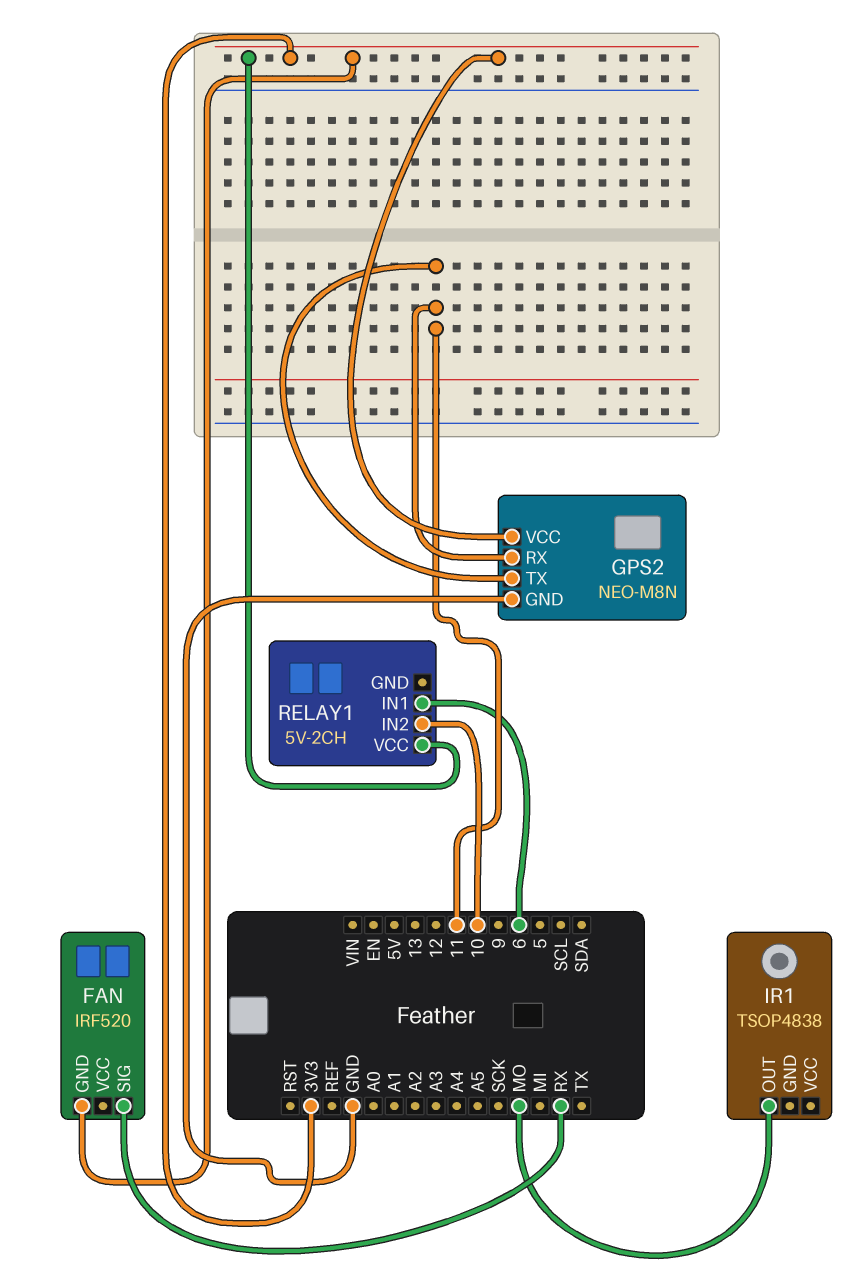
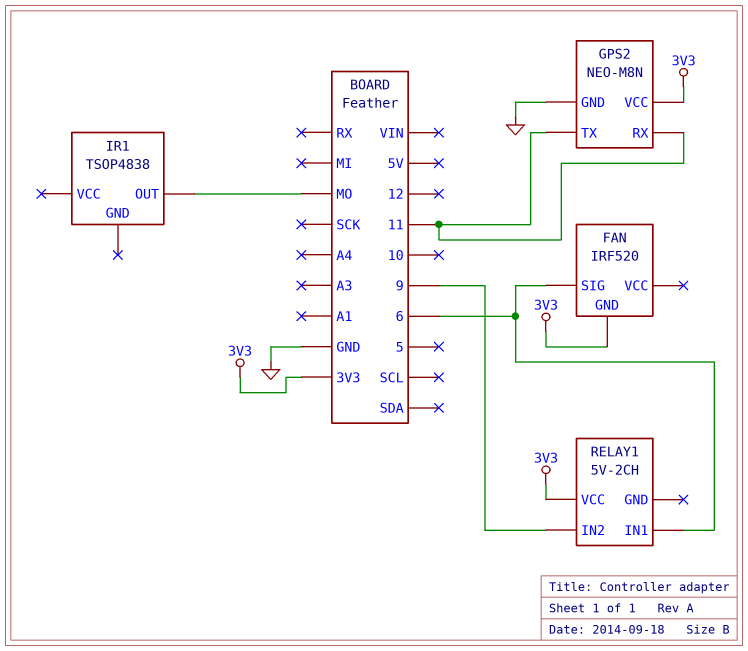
FAN pin SIG: RX -> 6
RELAY1 pin IN2: 10 -> 9

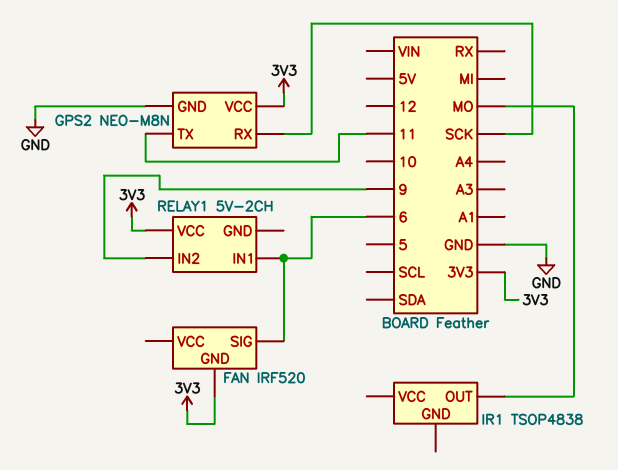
GPS2 pin RX: 11 -> SCK

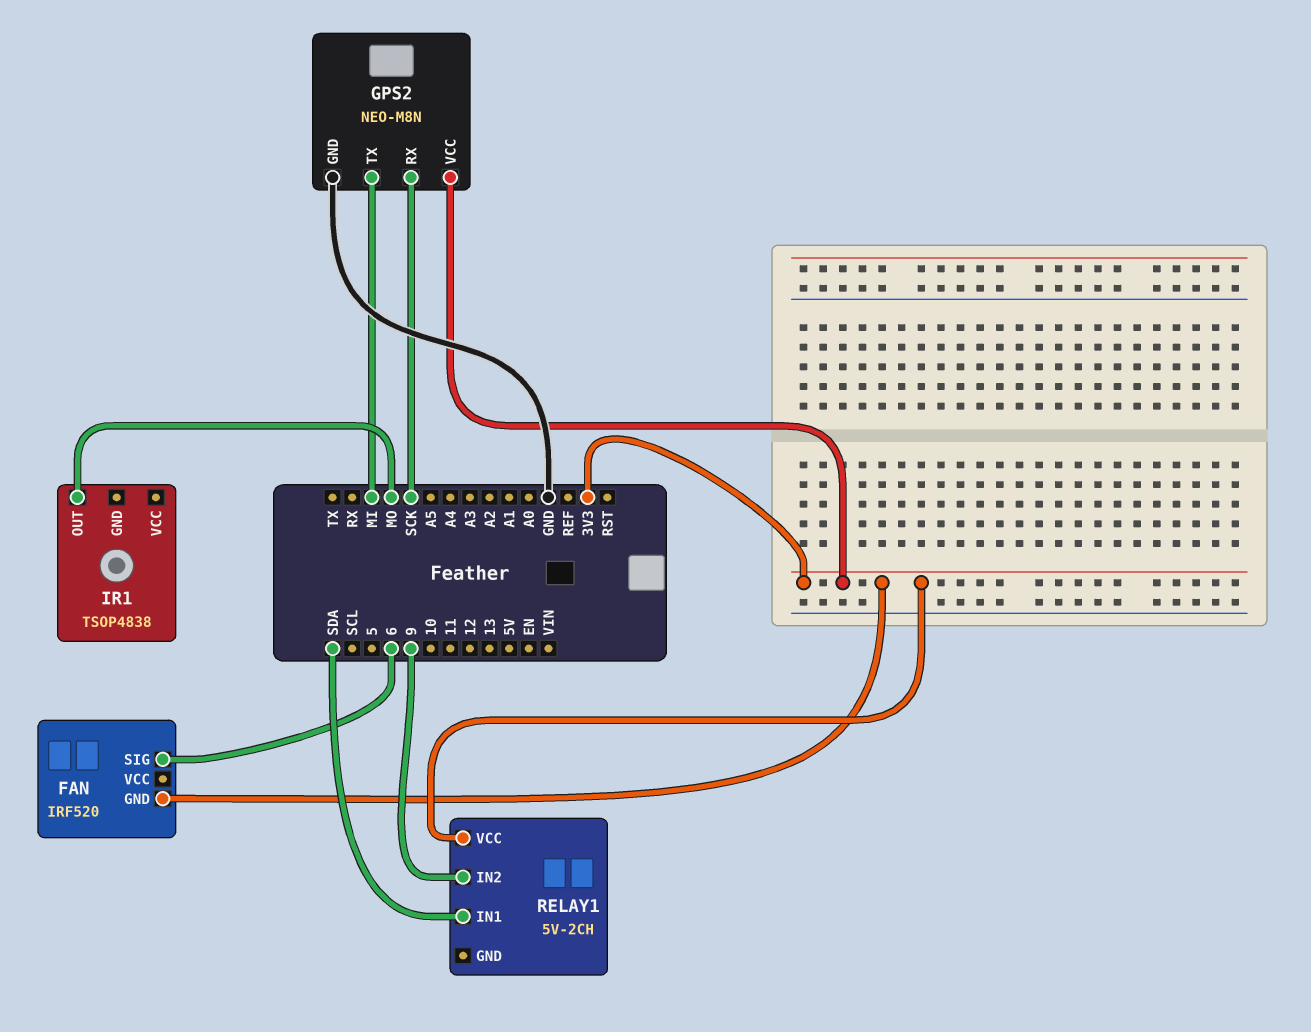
GPS2 pin TX: 11 -> MI
RELAY1 pin IN1: 6 -> SDA

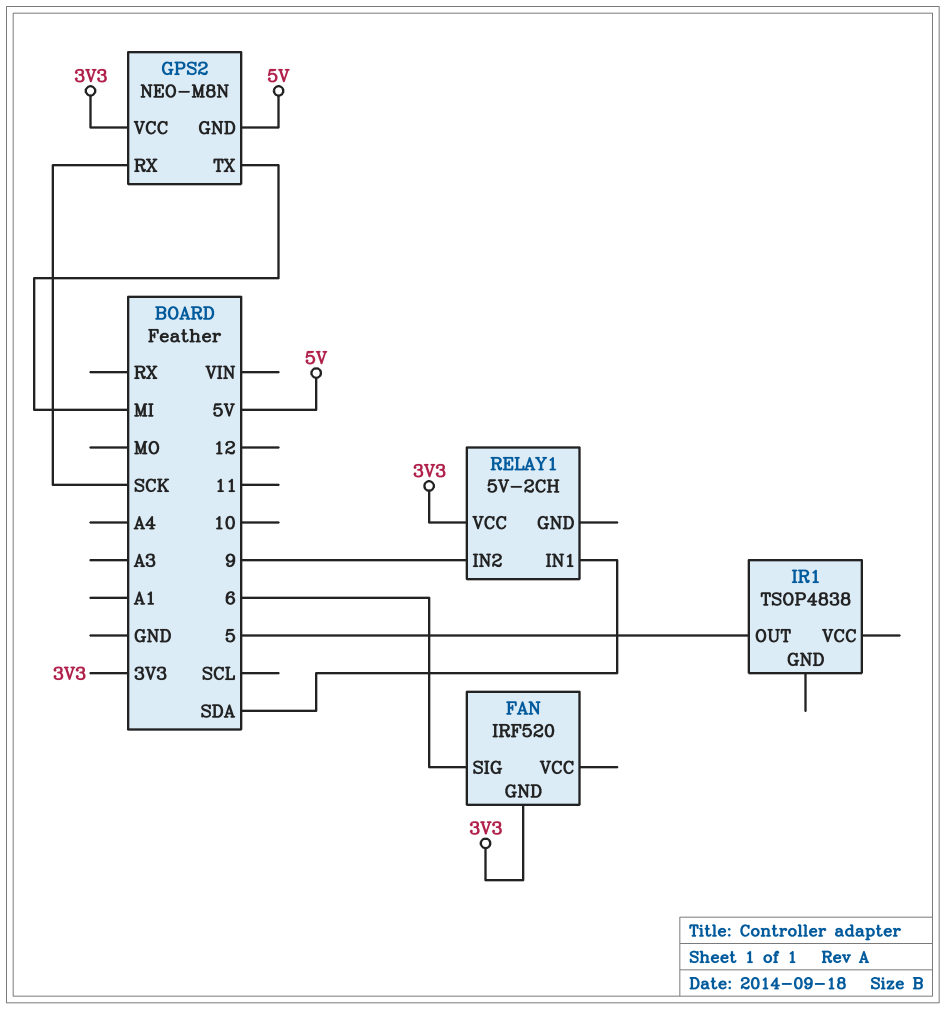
GPS2 pin GND: GND -> 5V
IR1 pin OUT: MO -> 5

